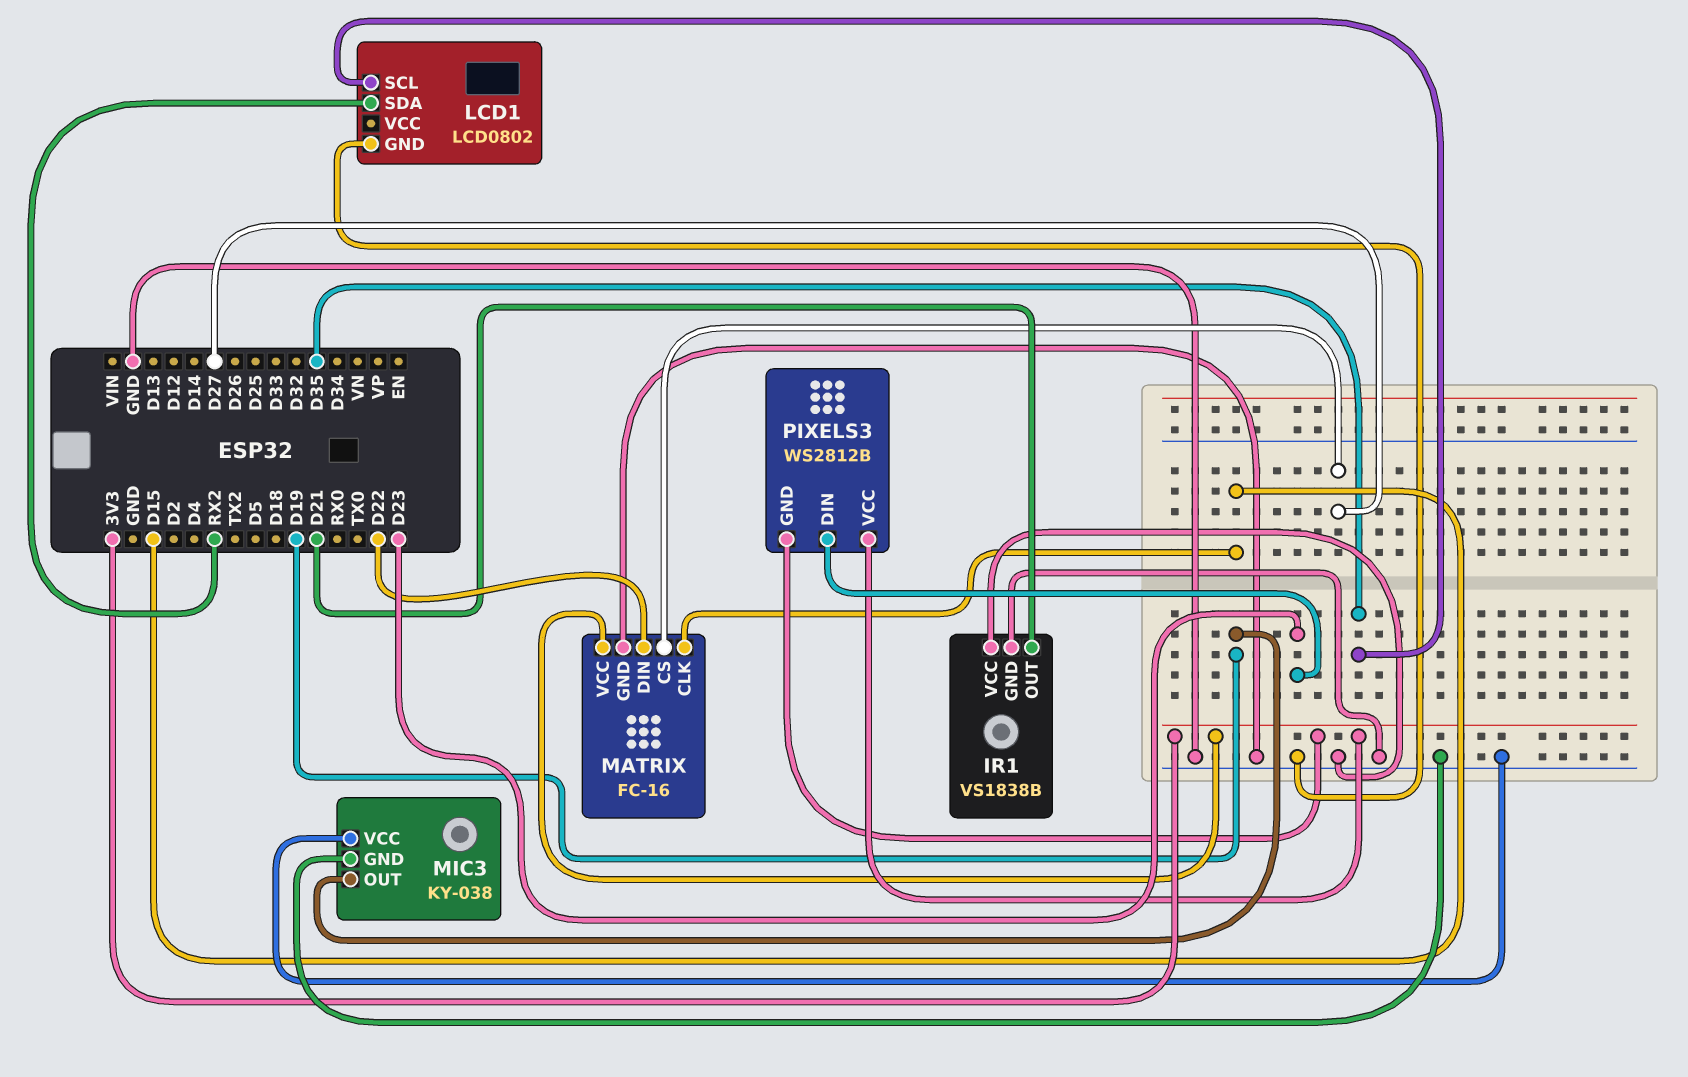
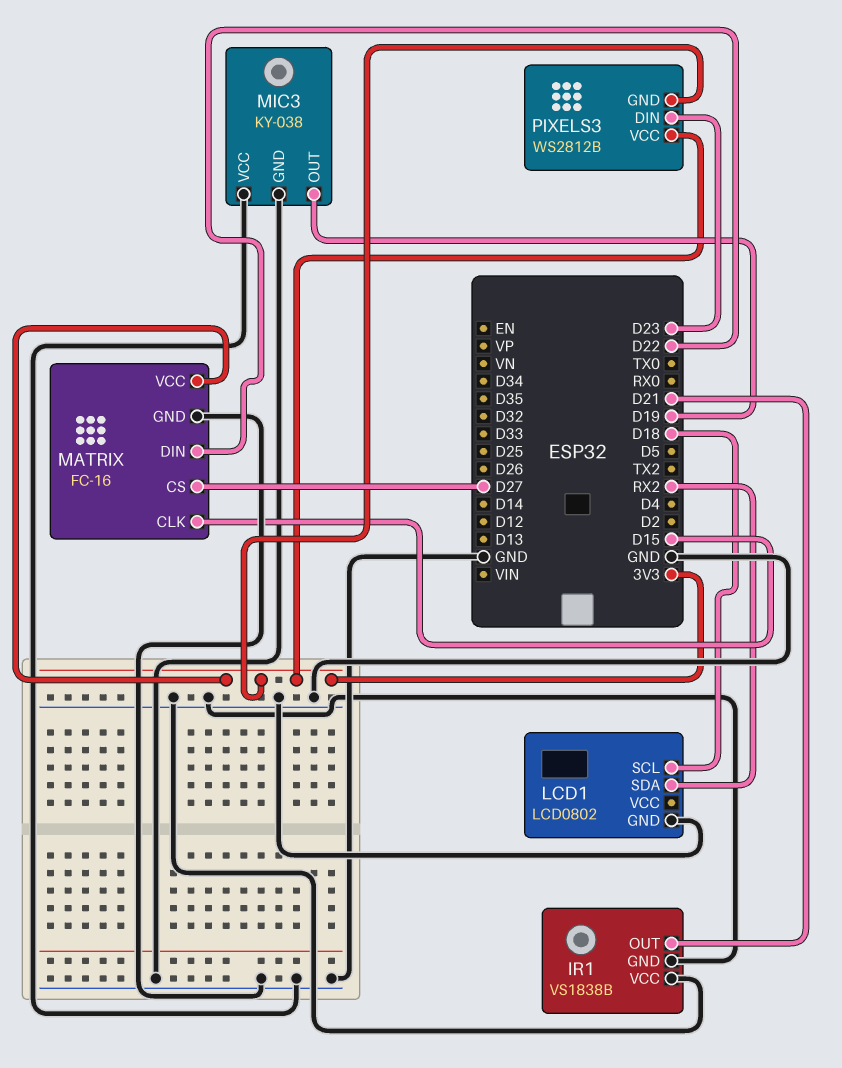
LCD1 pin SCL: D35 -> D18

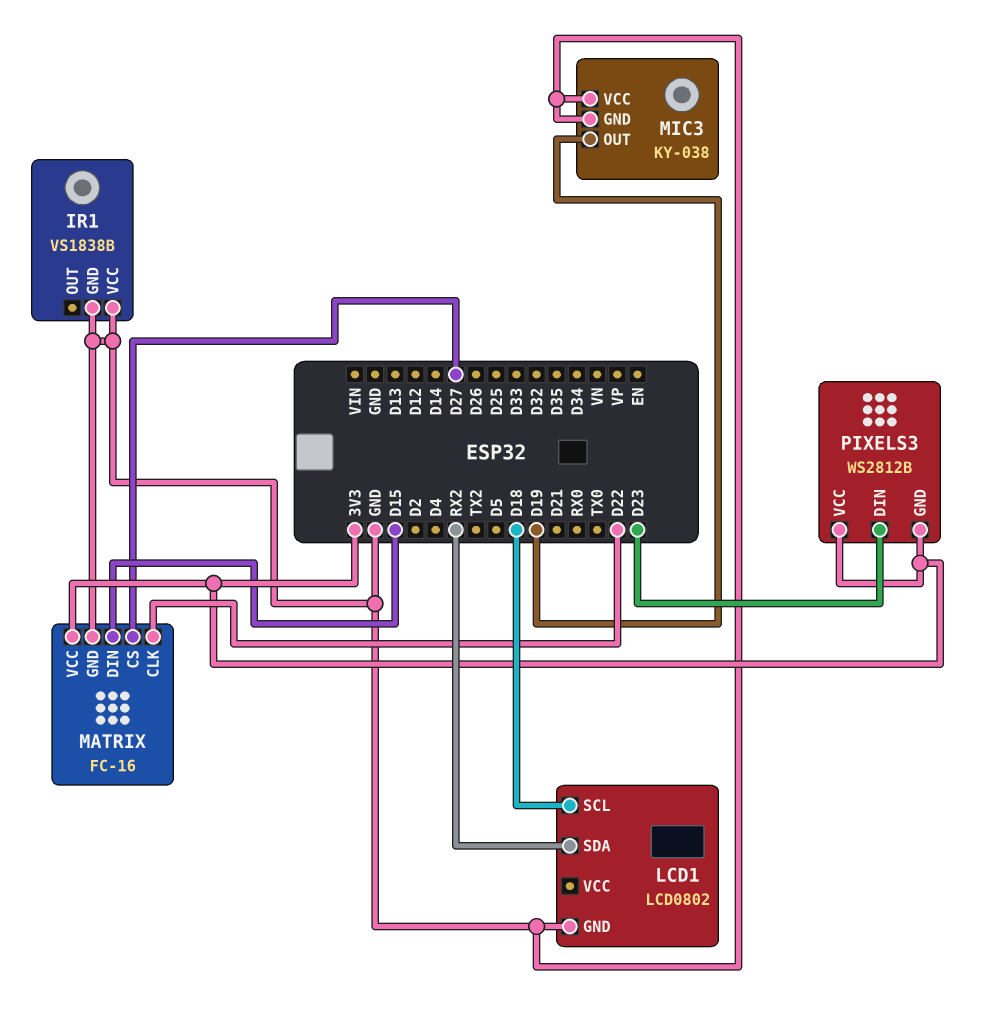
IR1 pin OUT: D21 -> none
MATRIX pin CLK: D15 -> D22
MATRIX pin DIN: D22 -> D15

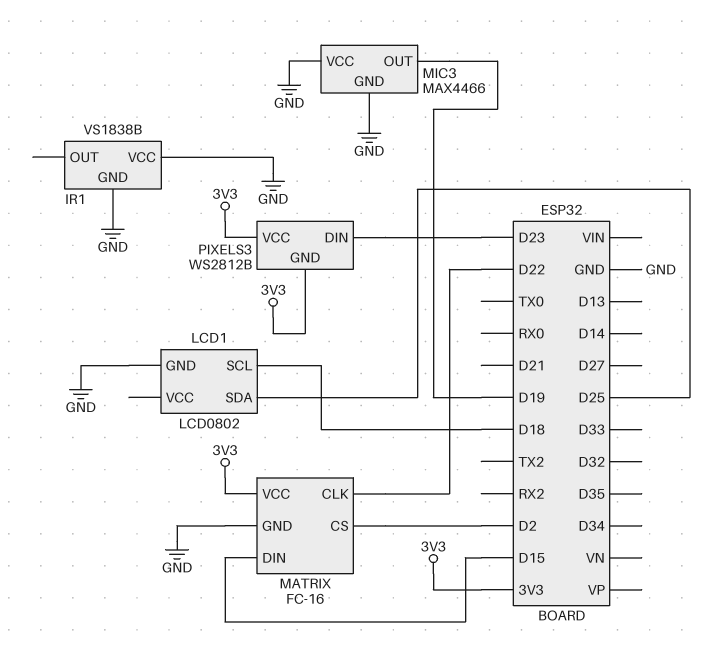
LCD1 pin SDA: RX2 -> D25
MATRIX pin CS: D27 -> D2
MIC3: KY-038 -> MAX4466

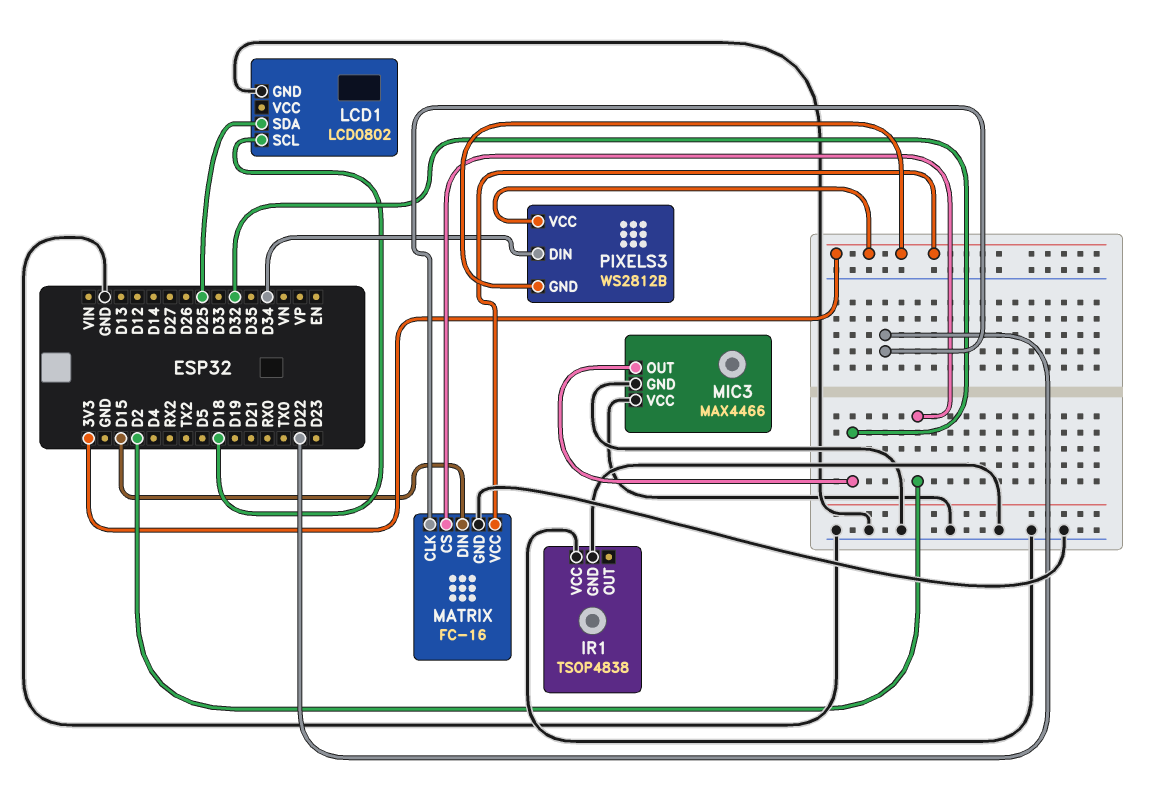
IR1: VS1838B -> TSOP4838
MIC3 pin OUT: D19 -> D32
PIXELS3 pin DIN: D23 -> D34

